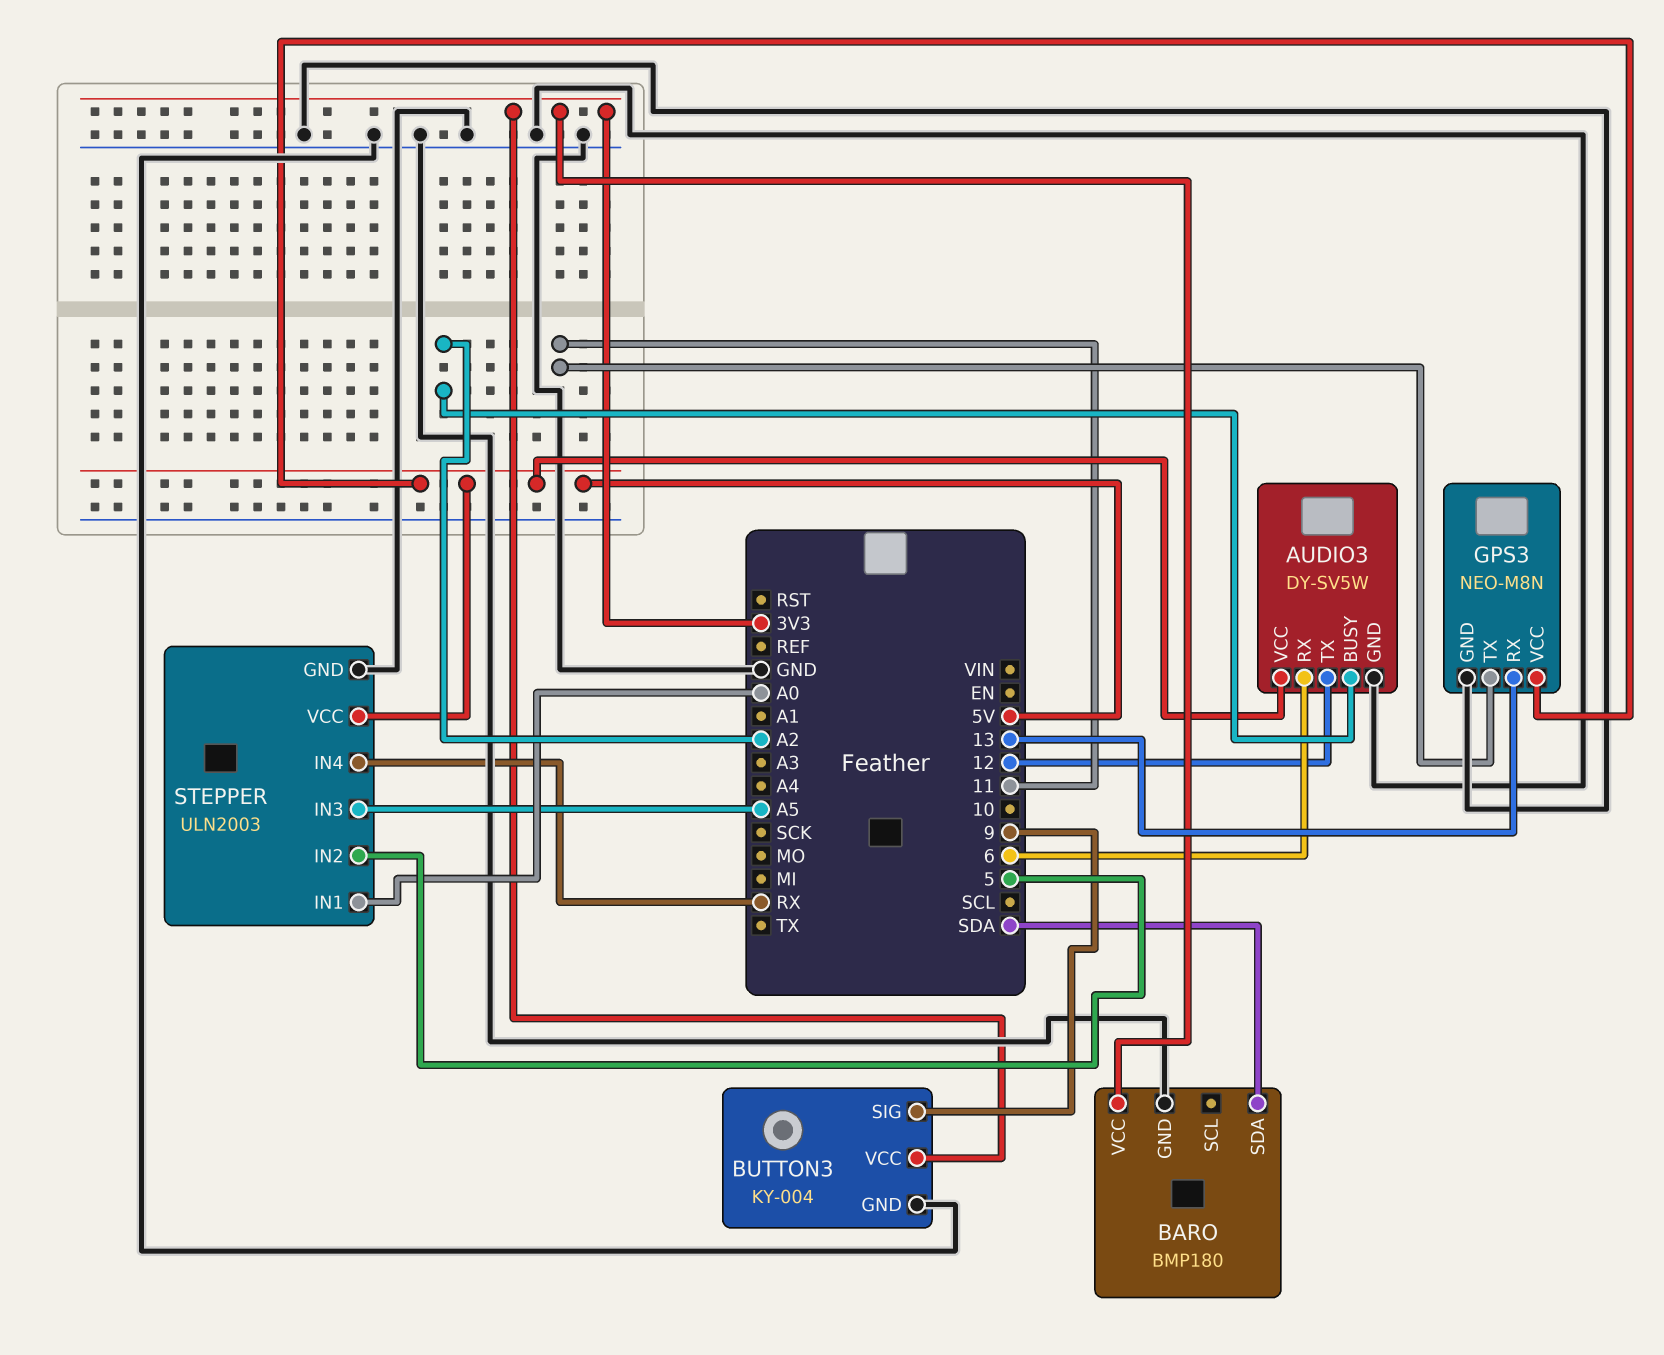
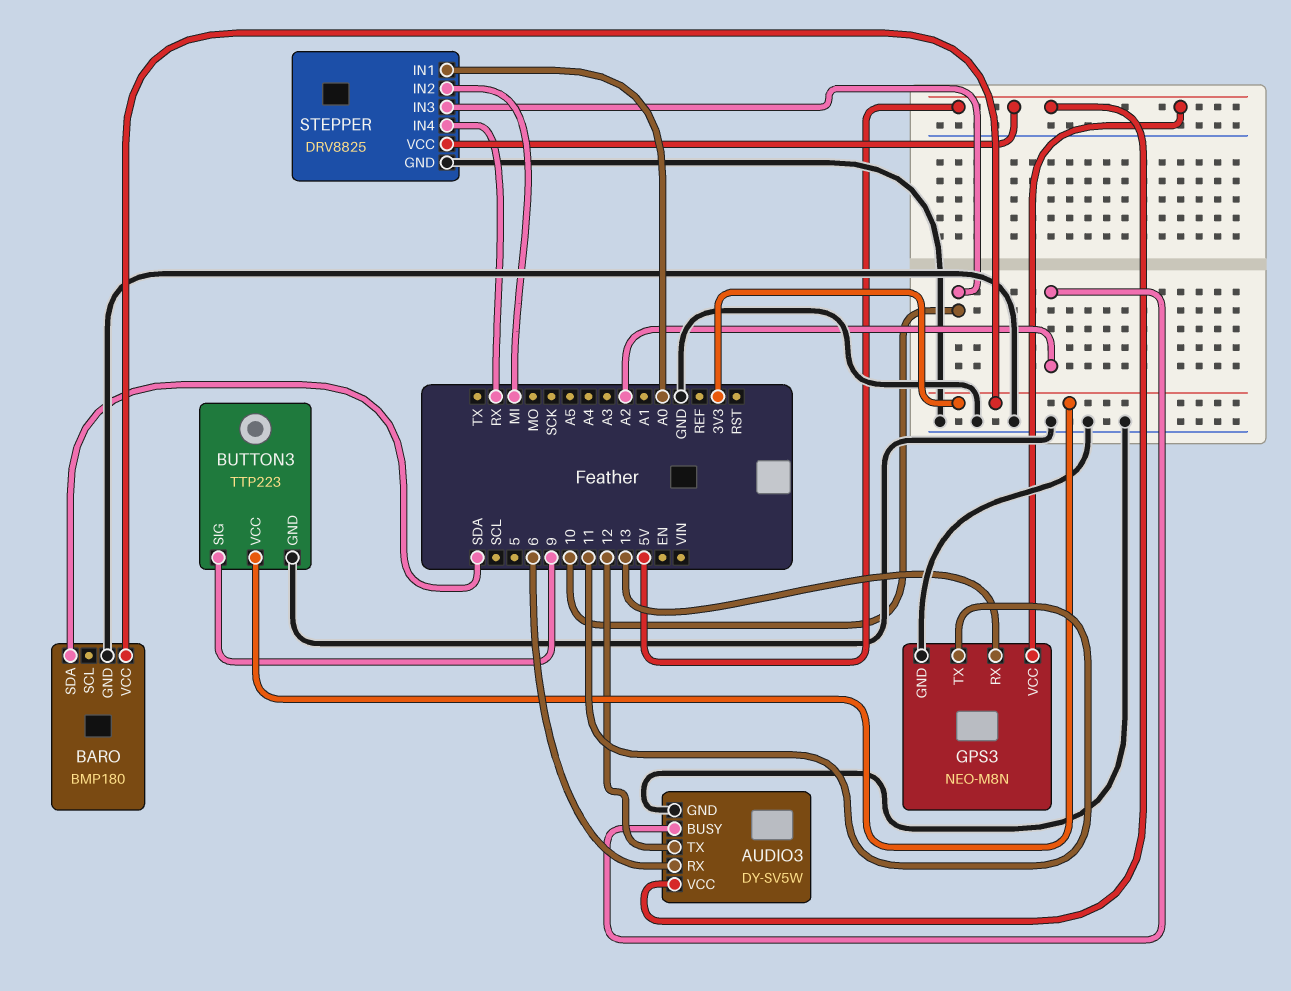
BUTTON3: KY-004 -> TTP223
STEPPER: ULN2003 -> DRV8825
STEPPER pin IN2: 5 -> MI
STEPPER pin IN3: A5 -> 10

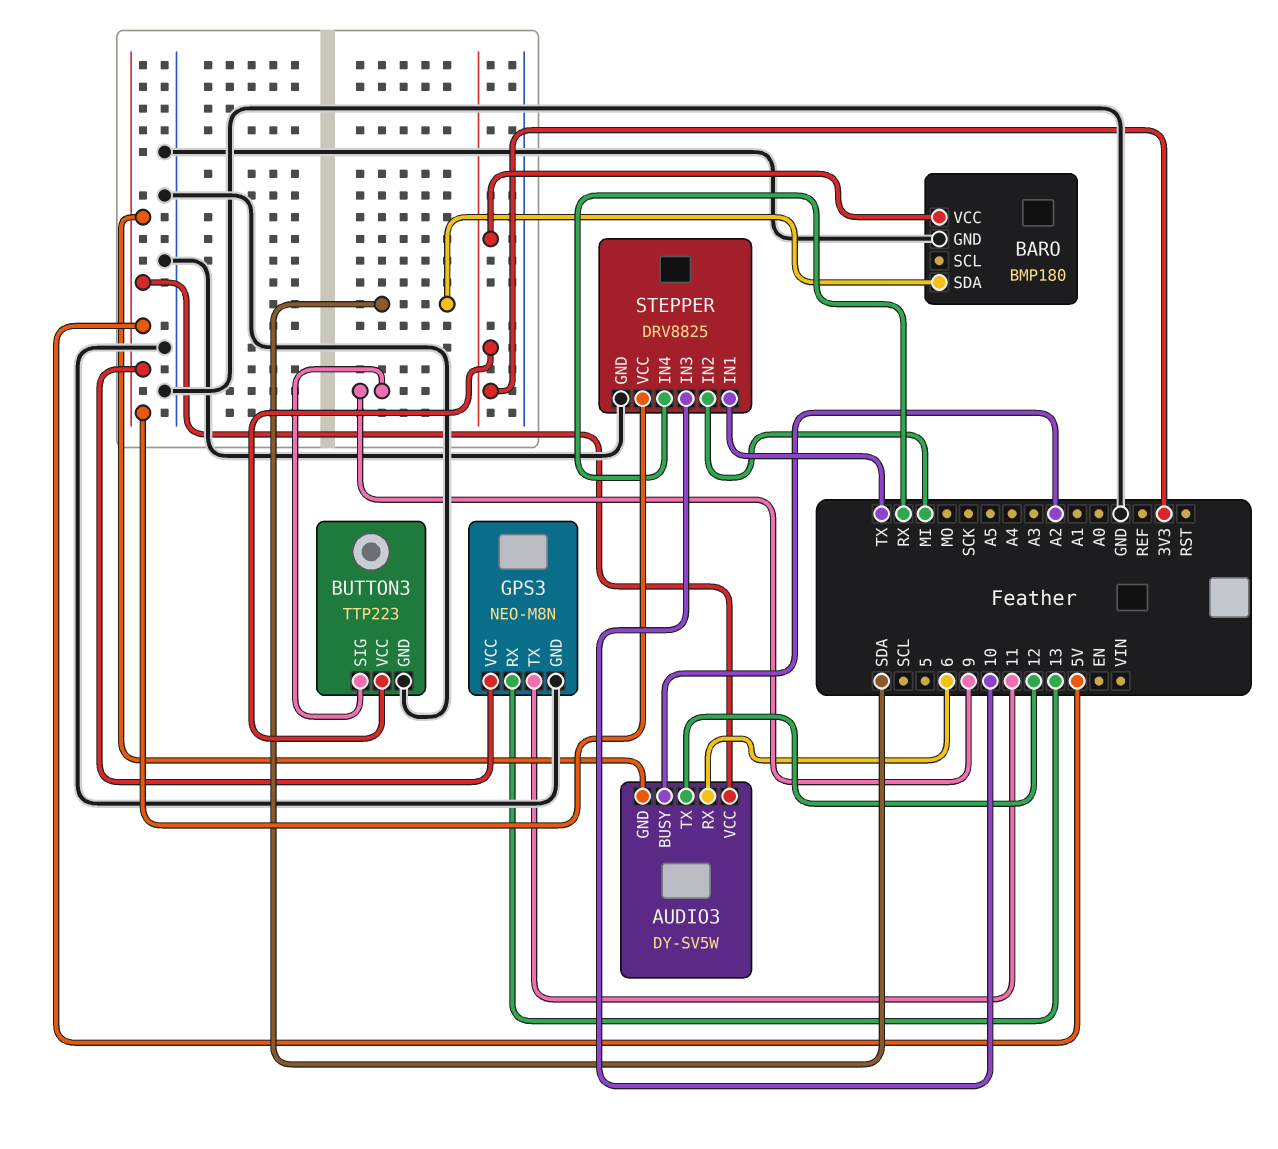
AUDIO3 pin GND: GND -> 5V
STEPPER pin IN1: A0 -> TX

